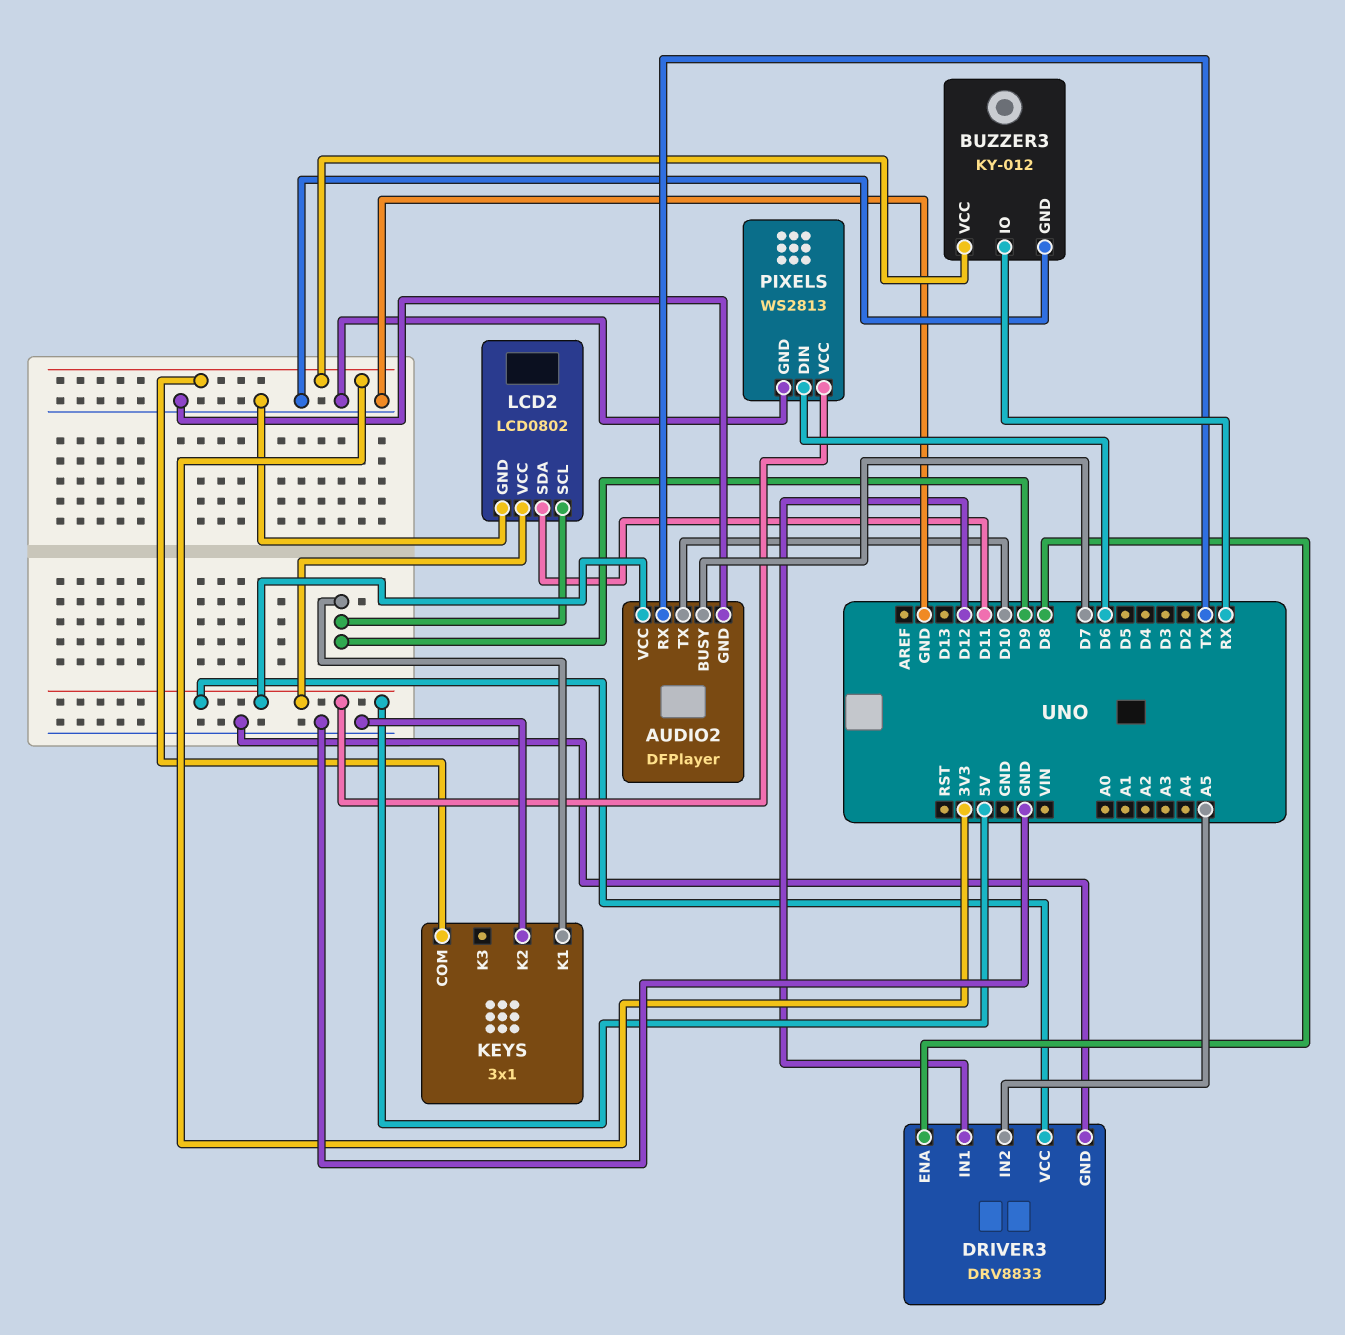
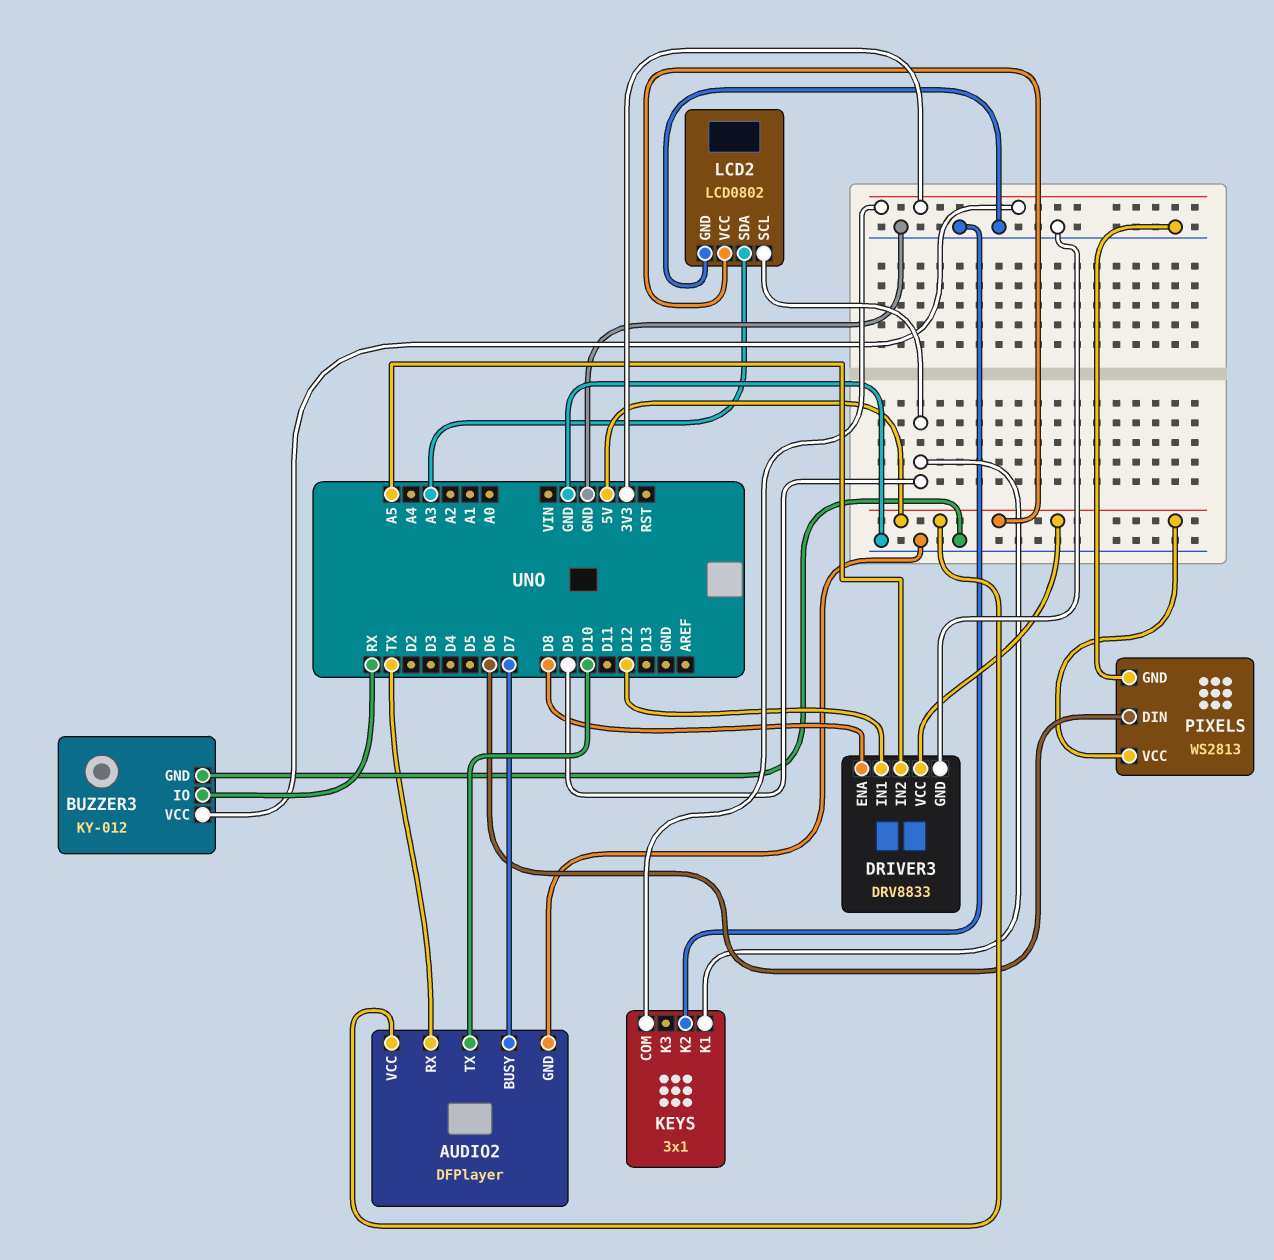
LCD2 pin SDA: D11 -> A3

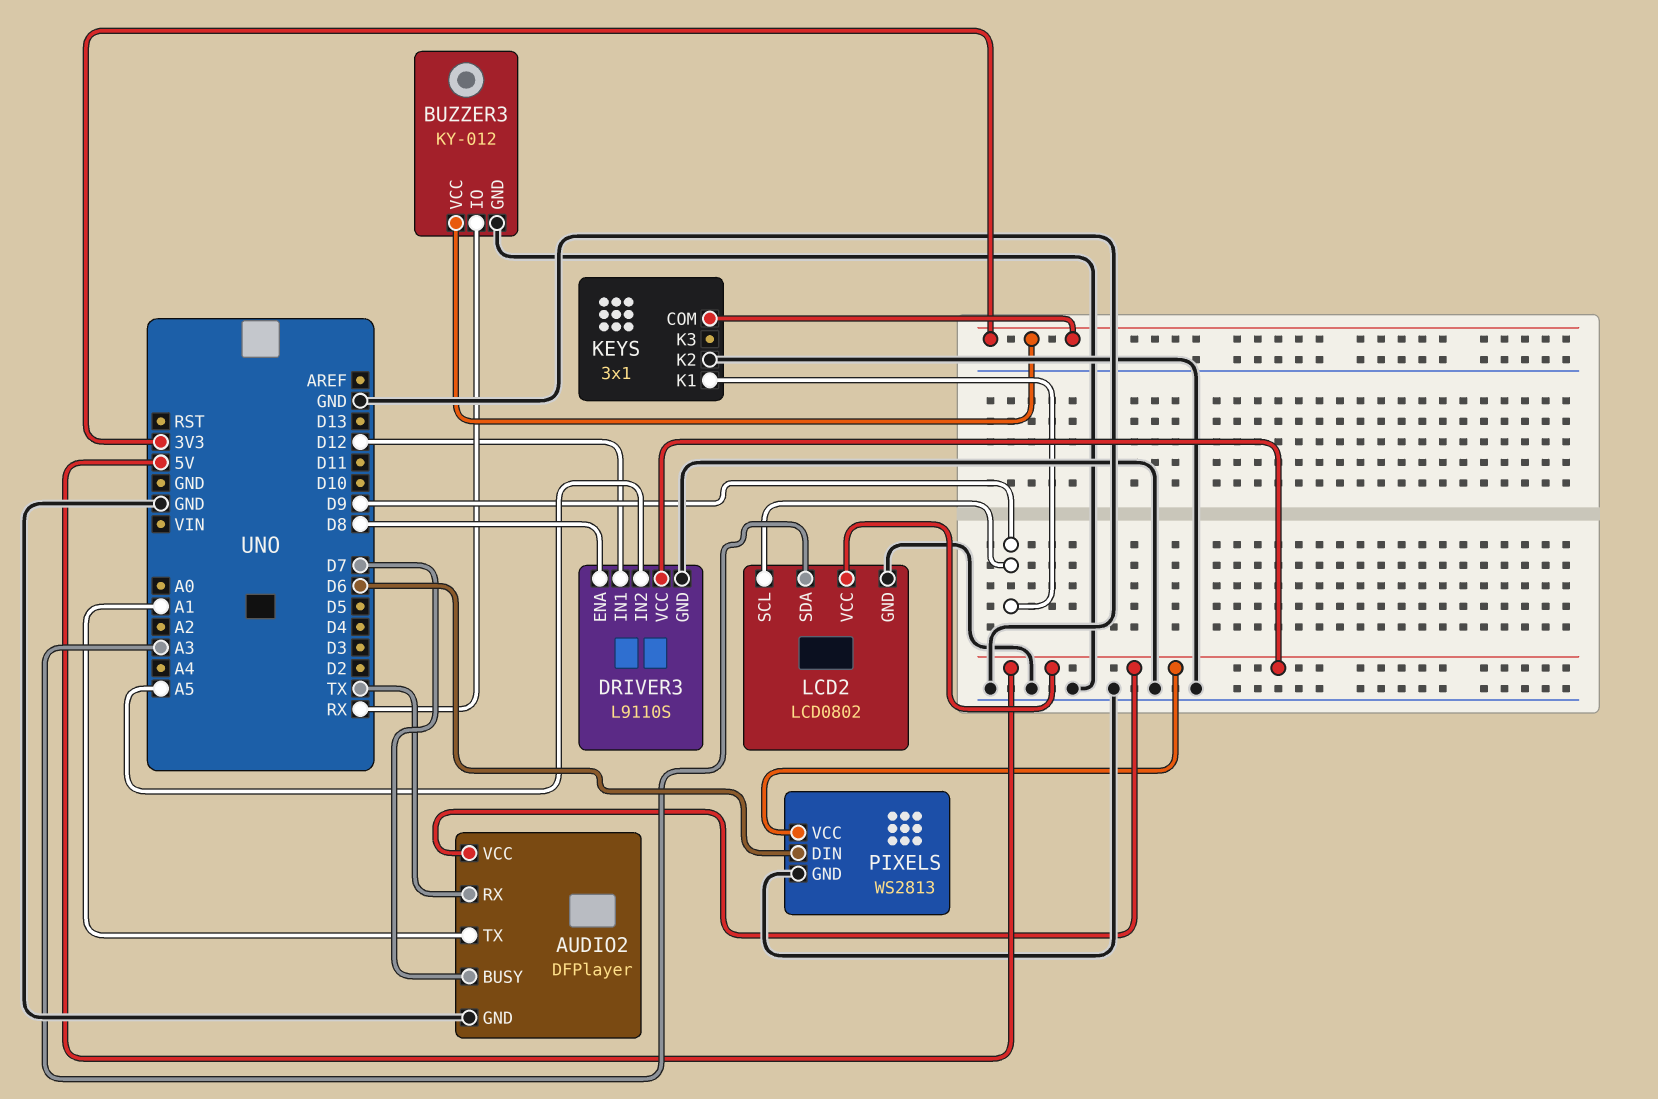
AUDIO2 pin TX: D10 -> A1
DRIVER3: DRV8833 -> L9110S

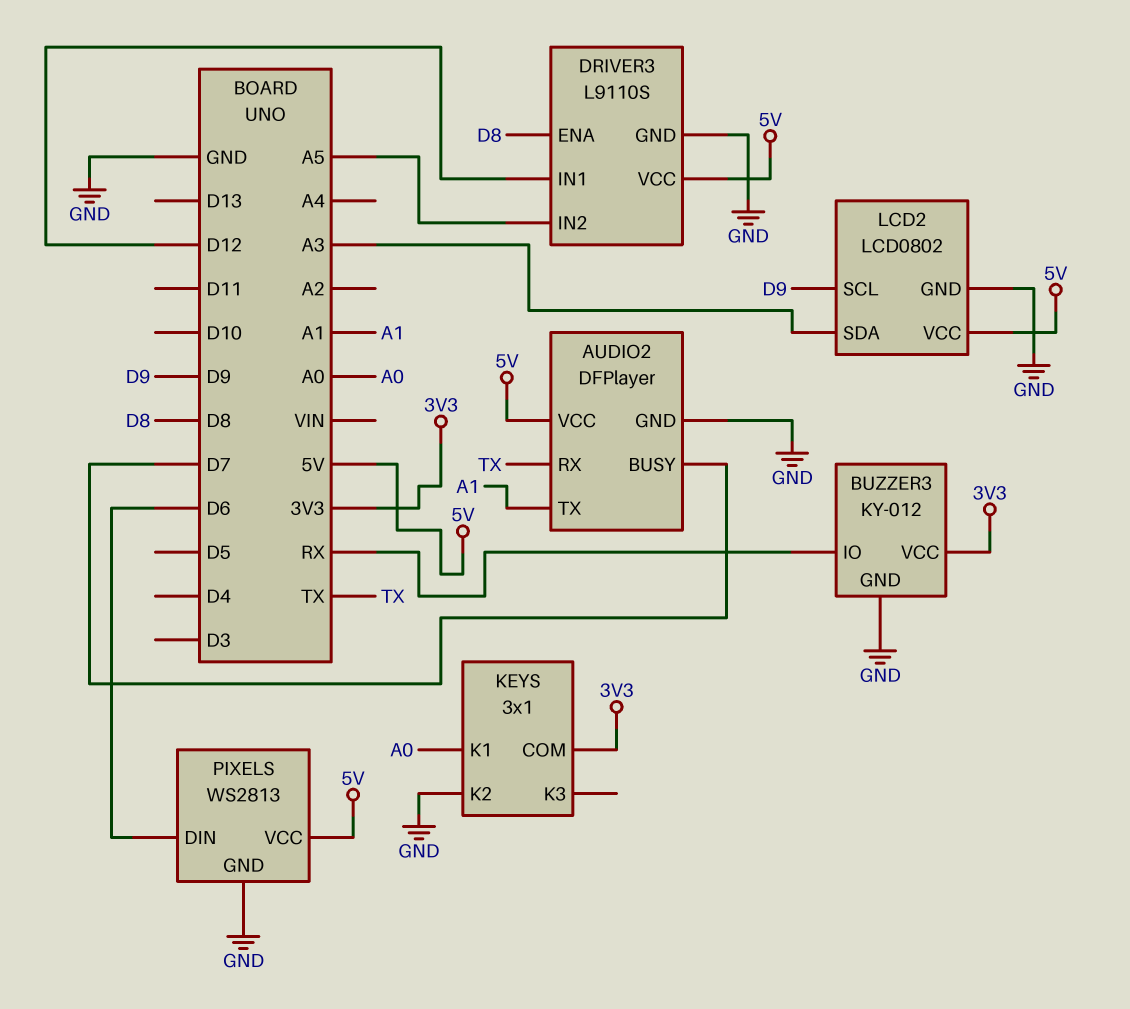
KEYS pin K1: D9 -> A0

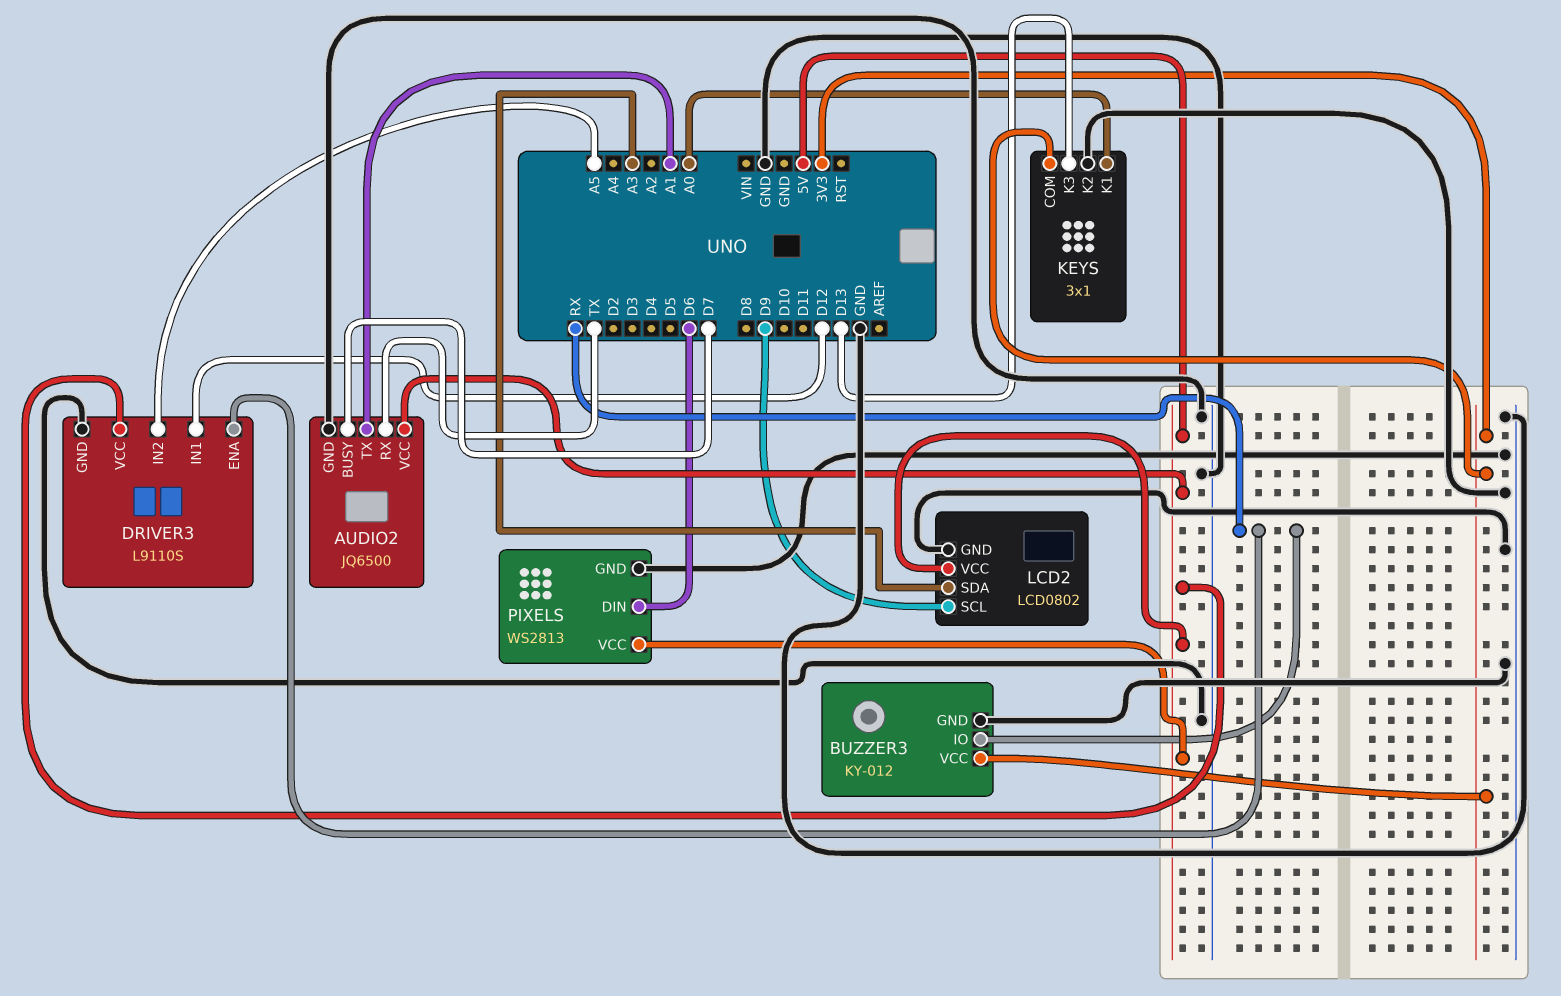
AUDIO2: DFPlayer -> JQ6500
DRIVER3 pin ENA: D8 -> RX
KEYS pin K3: none -> D13

